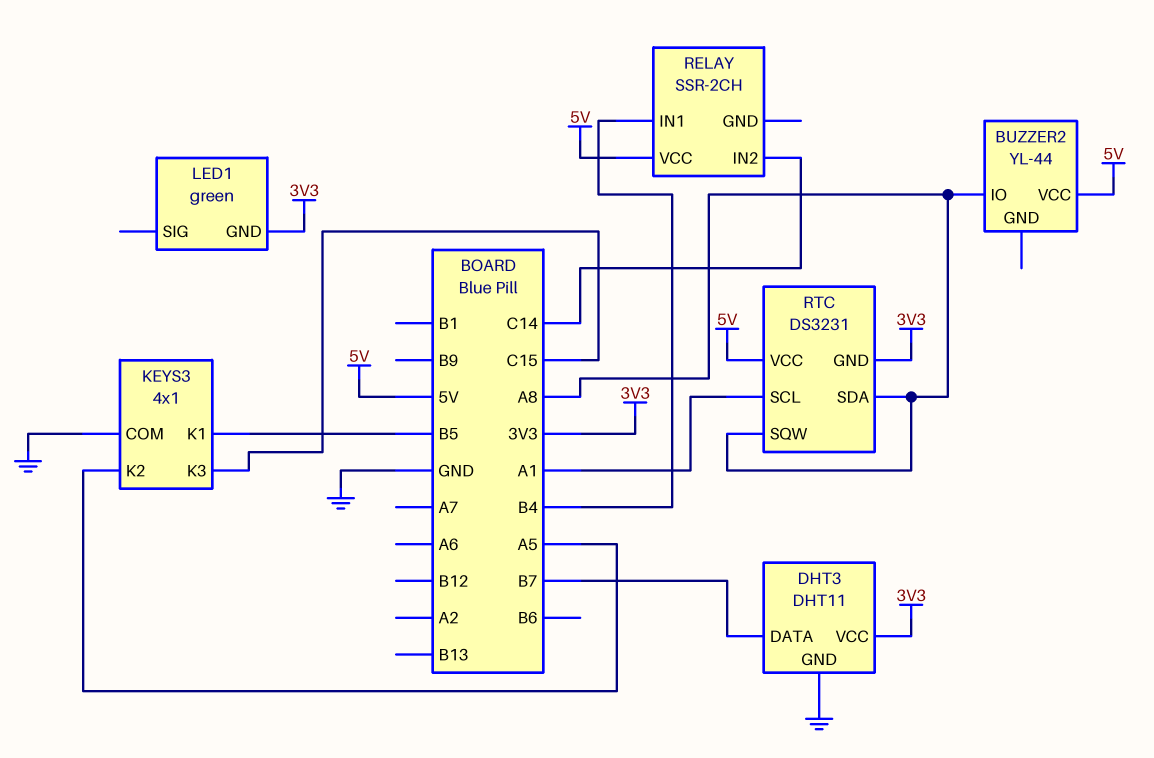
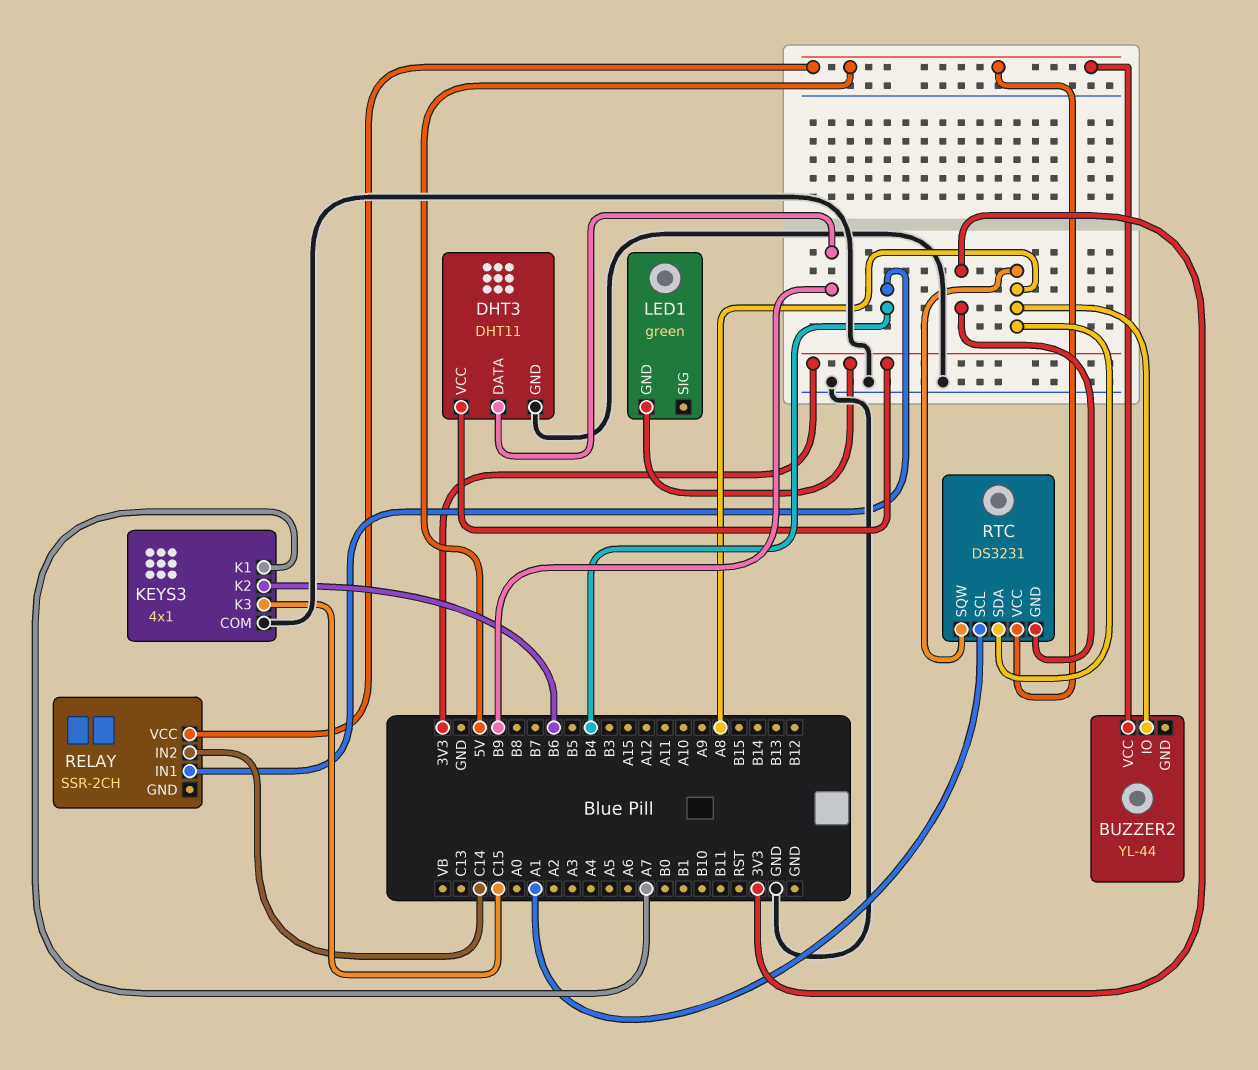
DHT3 pin DATA: B7 -> B9
KEYS3 pin K1: B5 -> A7
KEYS3 pin K2: A5 -> B6

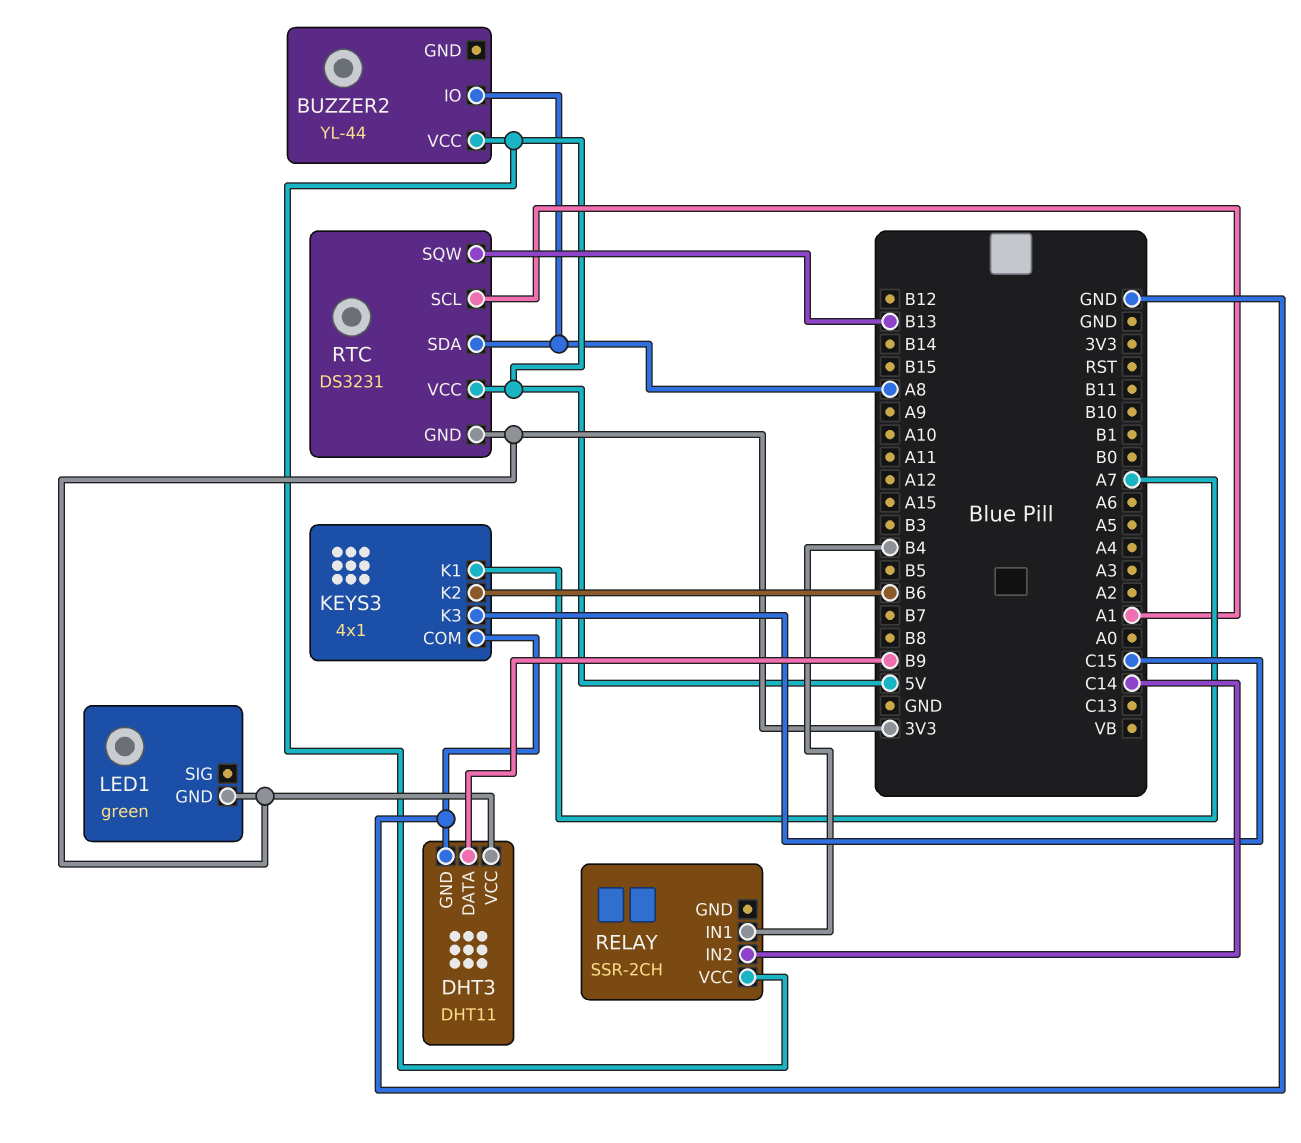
RTC pin SQW: A8 -> B13

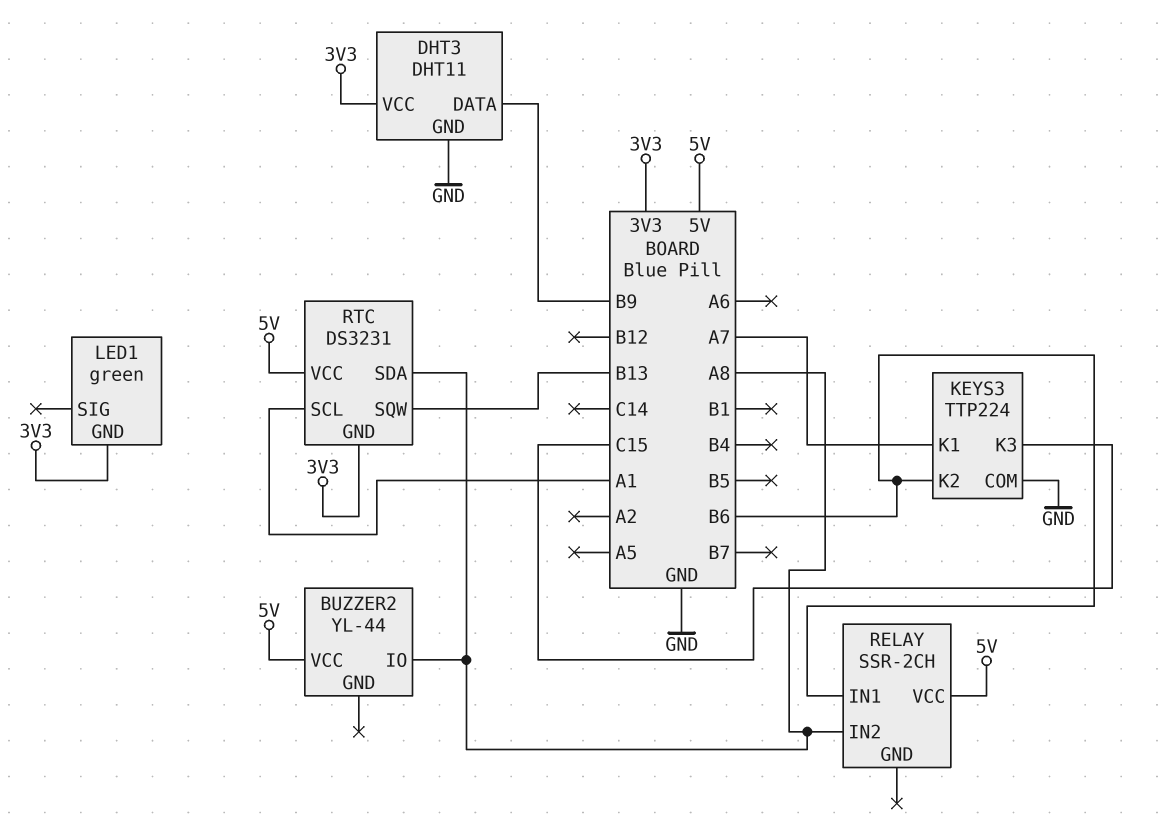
KEYS3: 4x1 -> TTP224
RELAY pin IN1: B4 -> B6
RELAY pin IN2: C14 -> A8

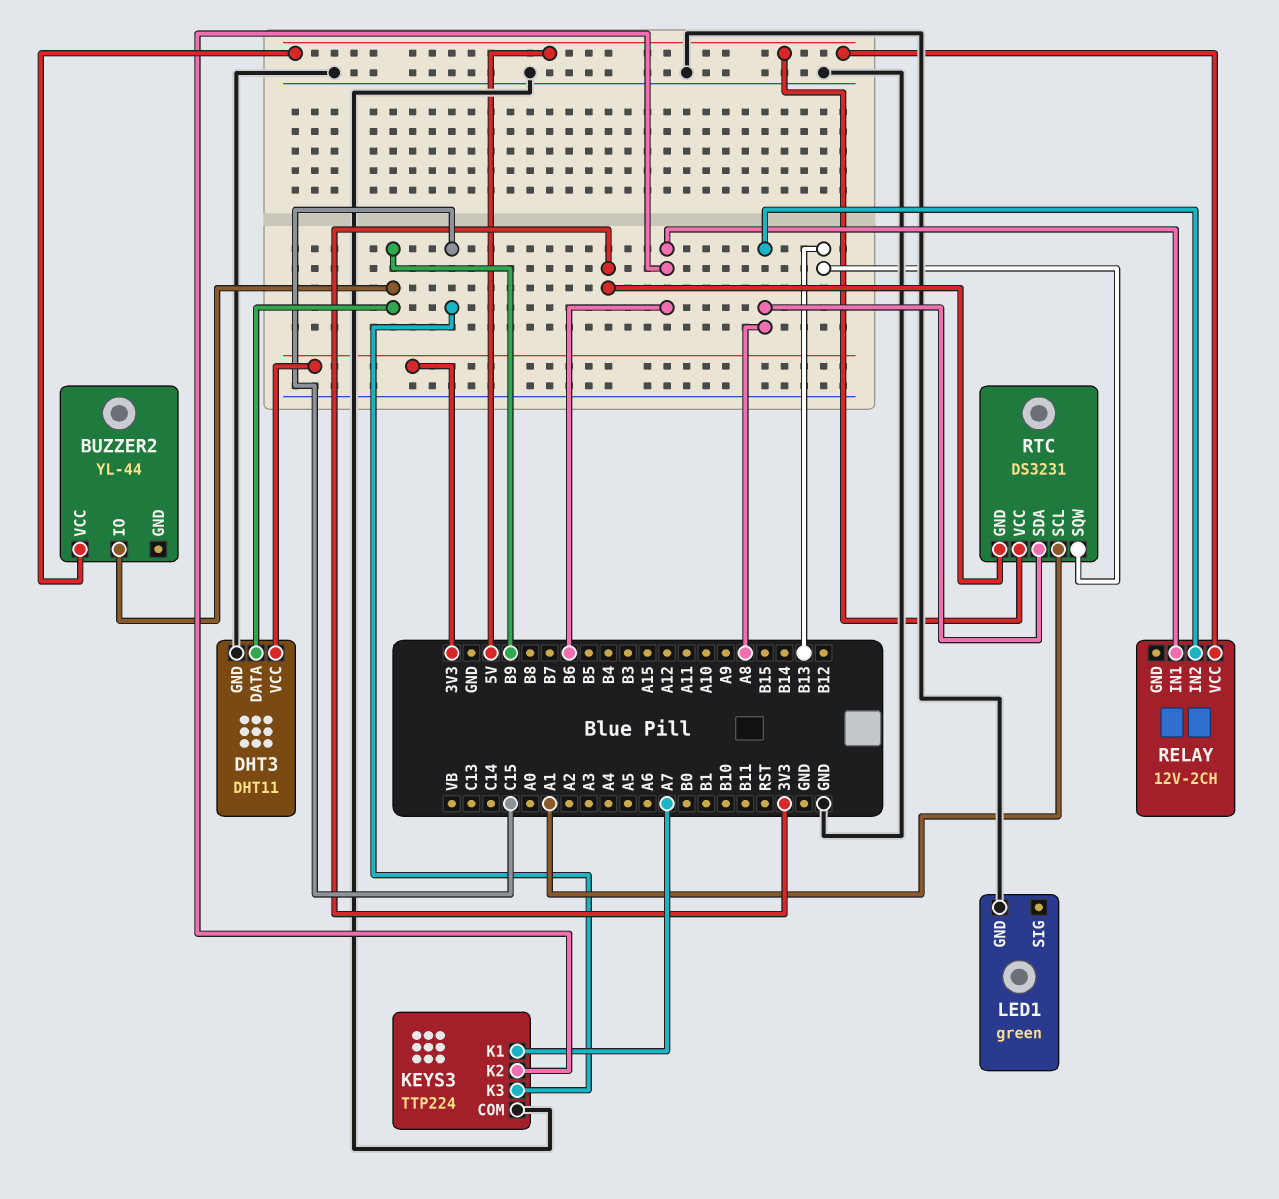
BUZZER2 pin IO: A8 -> B9
LED1 pin GND: 3V3 -> GND
RELAY: SSR-2CH -> 12V-2CH

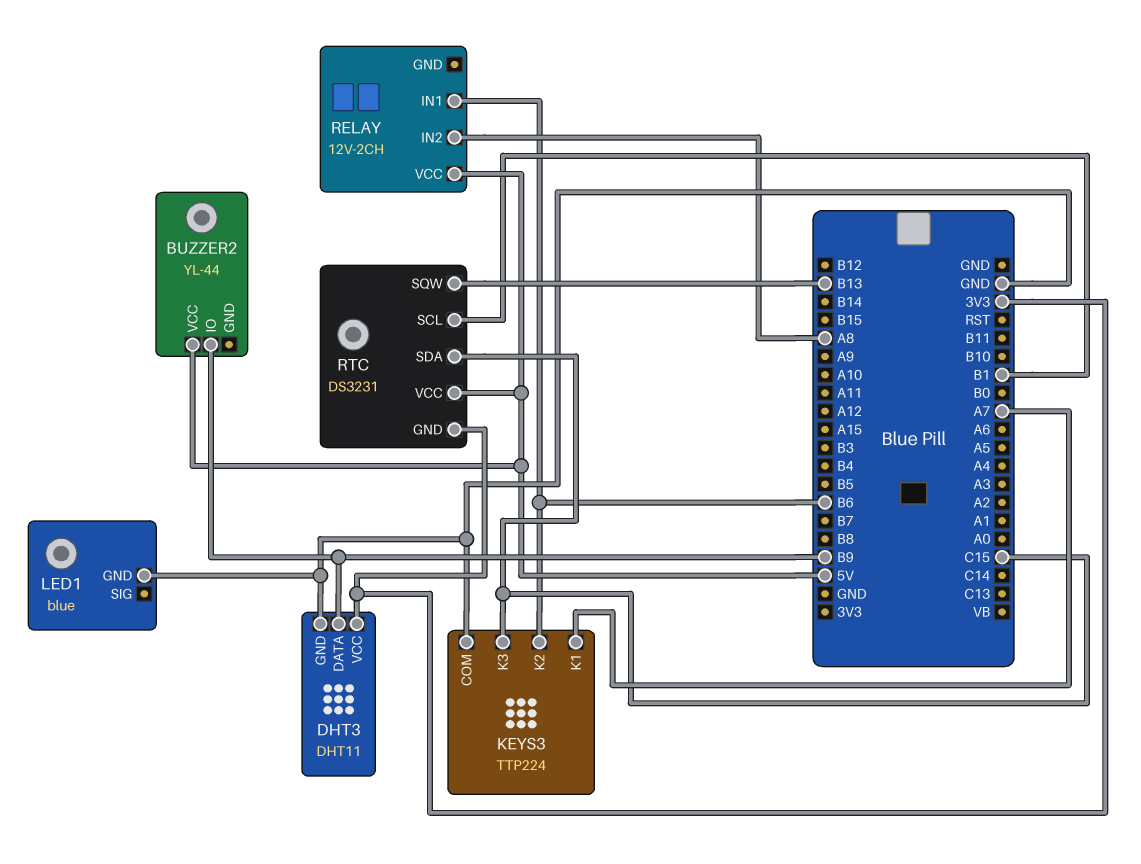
LED1: green -> blue
RTC pin SCL: A1 -> B1
RTC pin SDA: A8 -> C15

